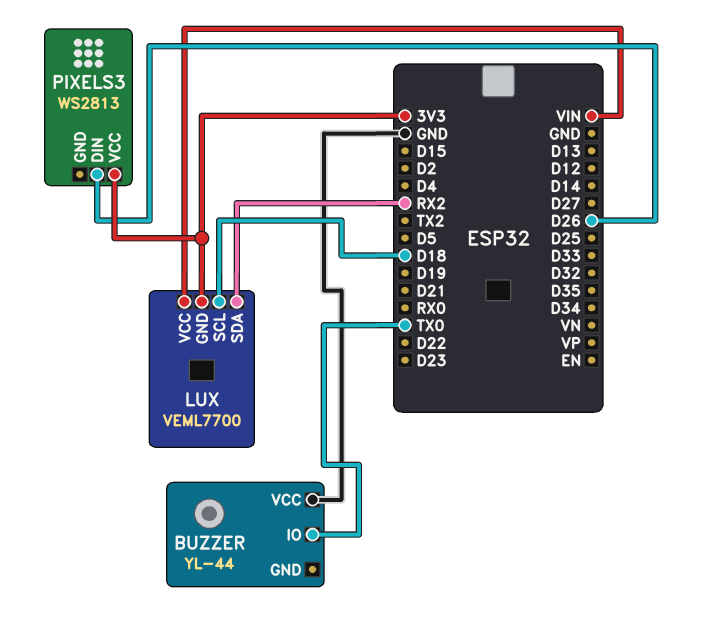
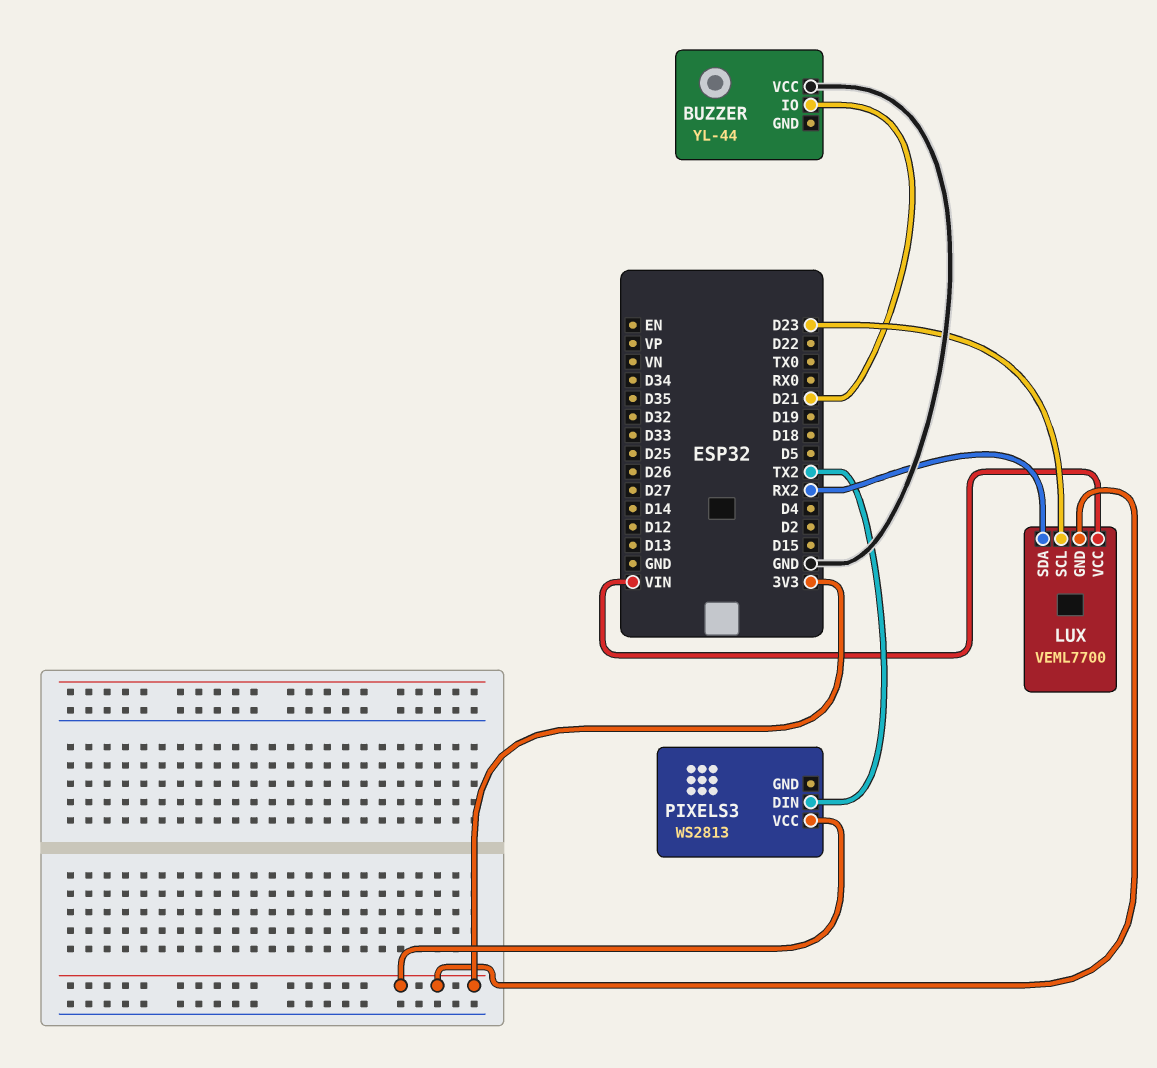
BUZZER pin IO: TX0 -> D21
LUX pin SCL: D18 -> D23
PIXELS3 pin DIN: D26 -> TX2

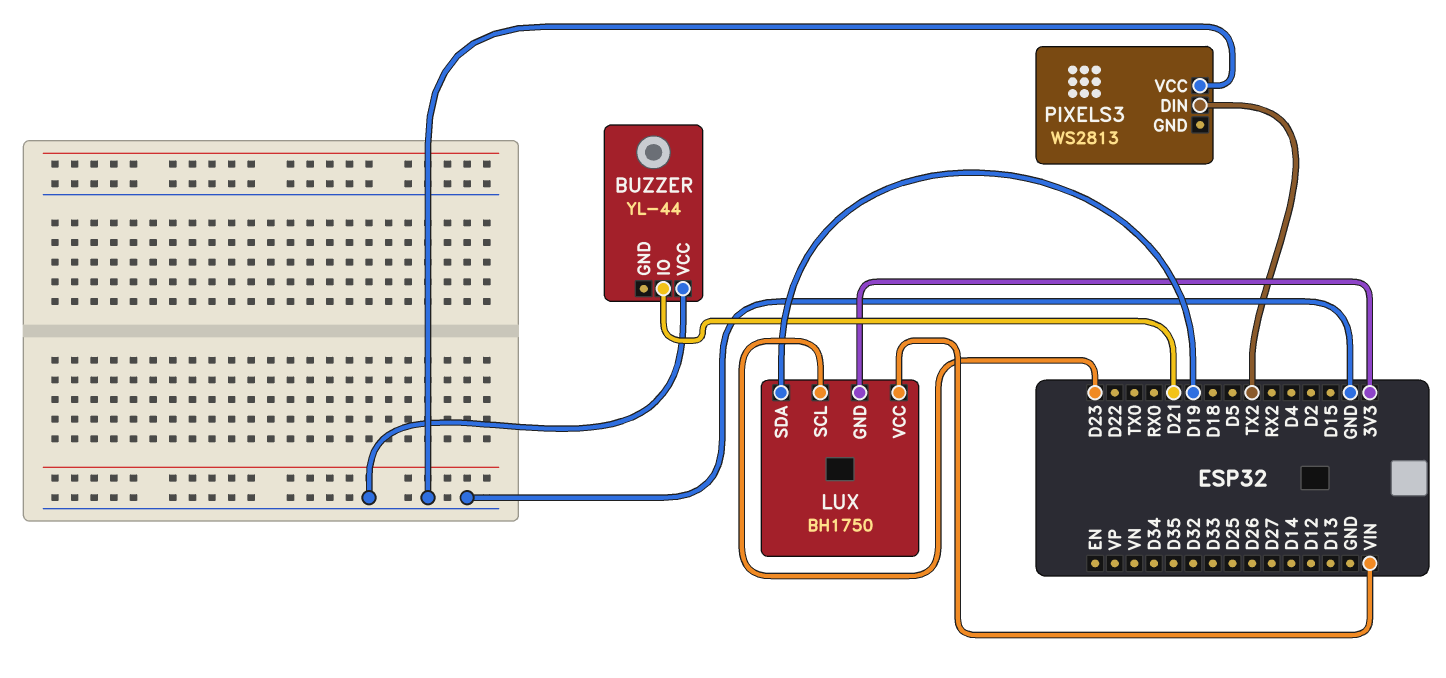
LUX: VEML7700 -> BH1750
LUX pin SDA: RX2 -> D19
PIXELS3 pin VCC: 3V3 -> GND

